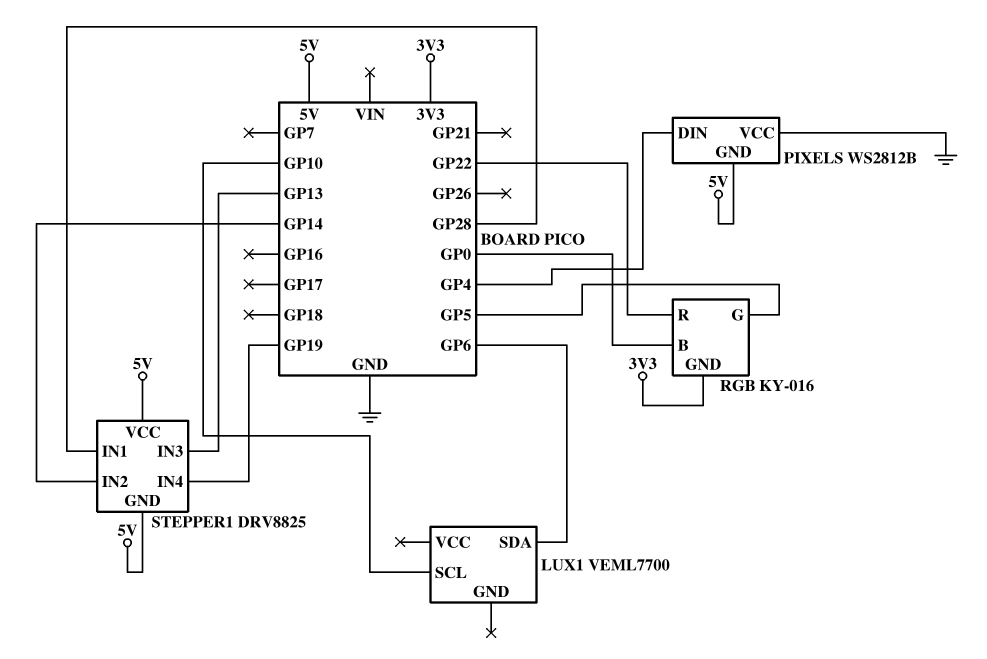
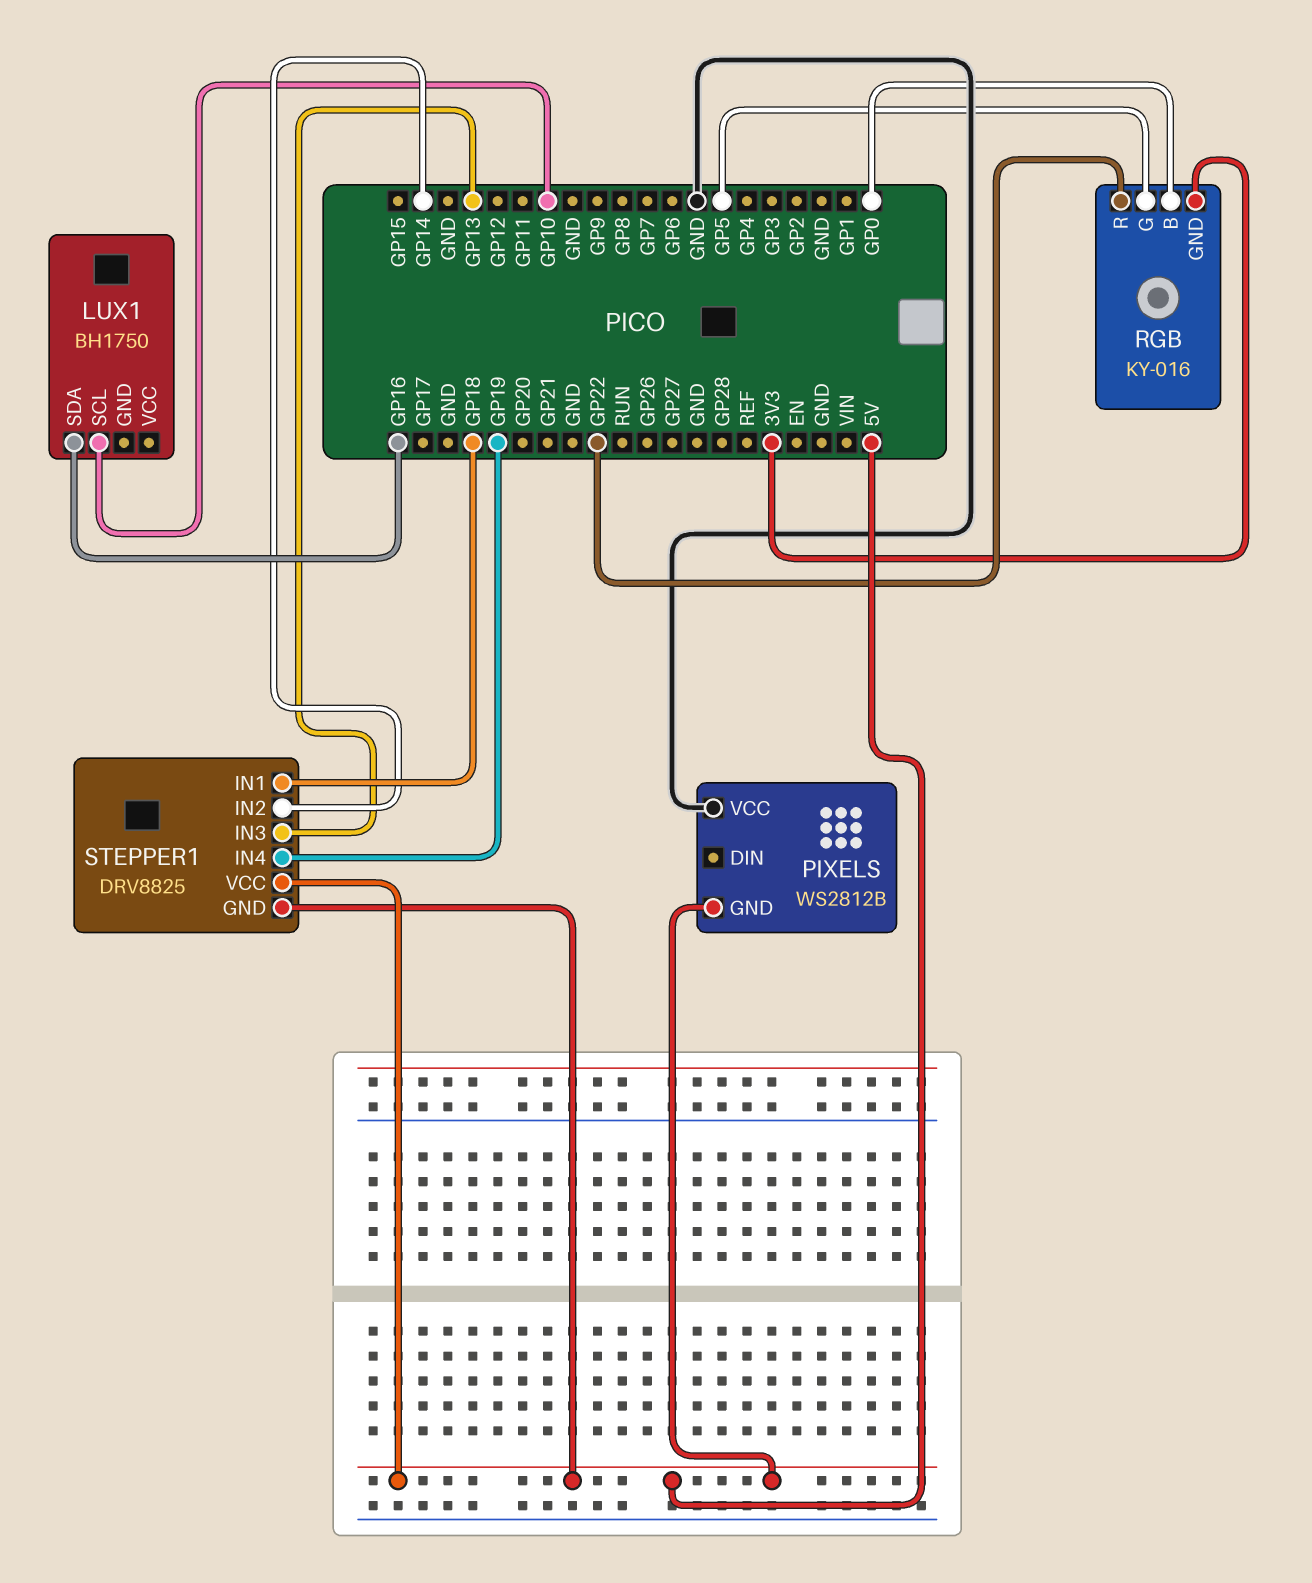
LUX1: VEML7700 -> BH1750
LUX1 pin SDA: GP6 -> GP16
PIXELS pin DIN: GP4 -> none
STEPPER1 pin IN1: GP28 -> GP18

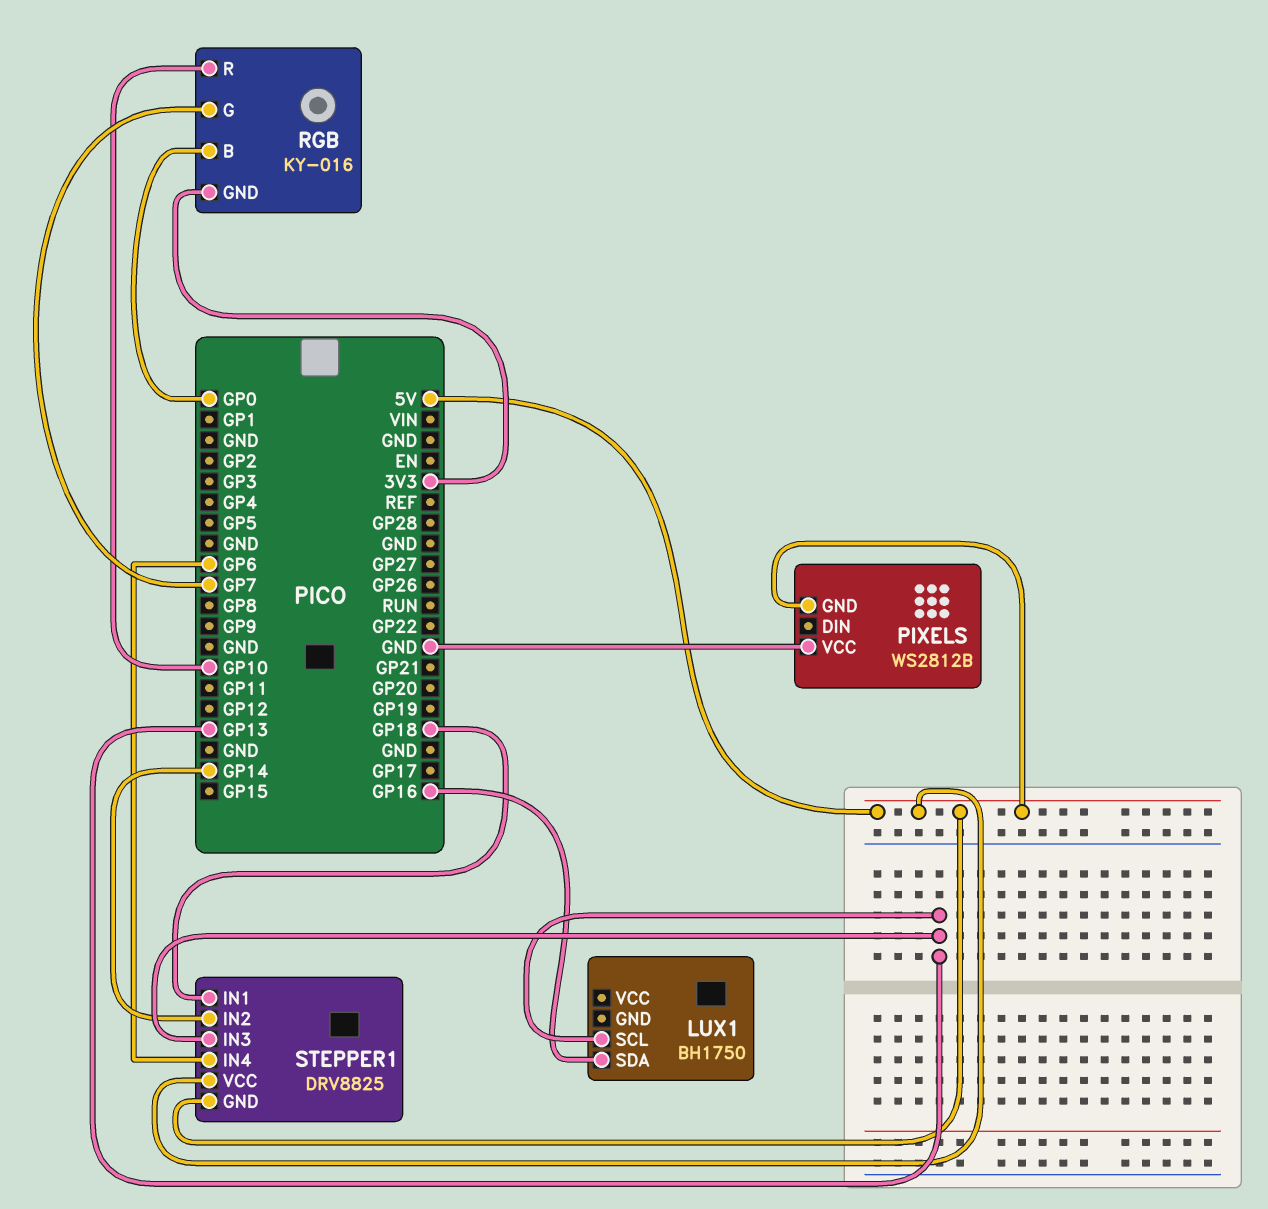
LUX1 pin SCL: GP10 -> GP13
RGB pin G: GP5 -> GP7
RGB pin R: GP22 -> GP10
STEPPER1 pin IN4: GP19 -> GP6

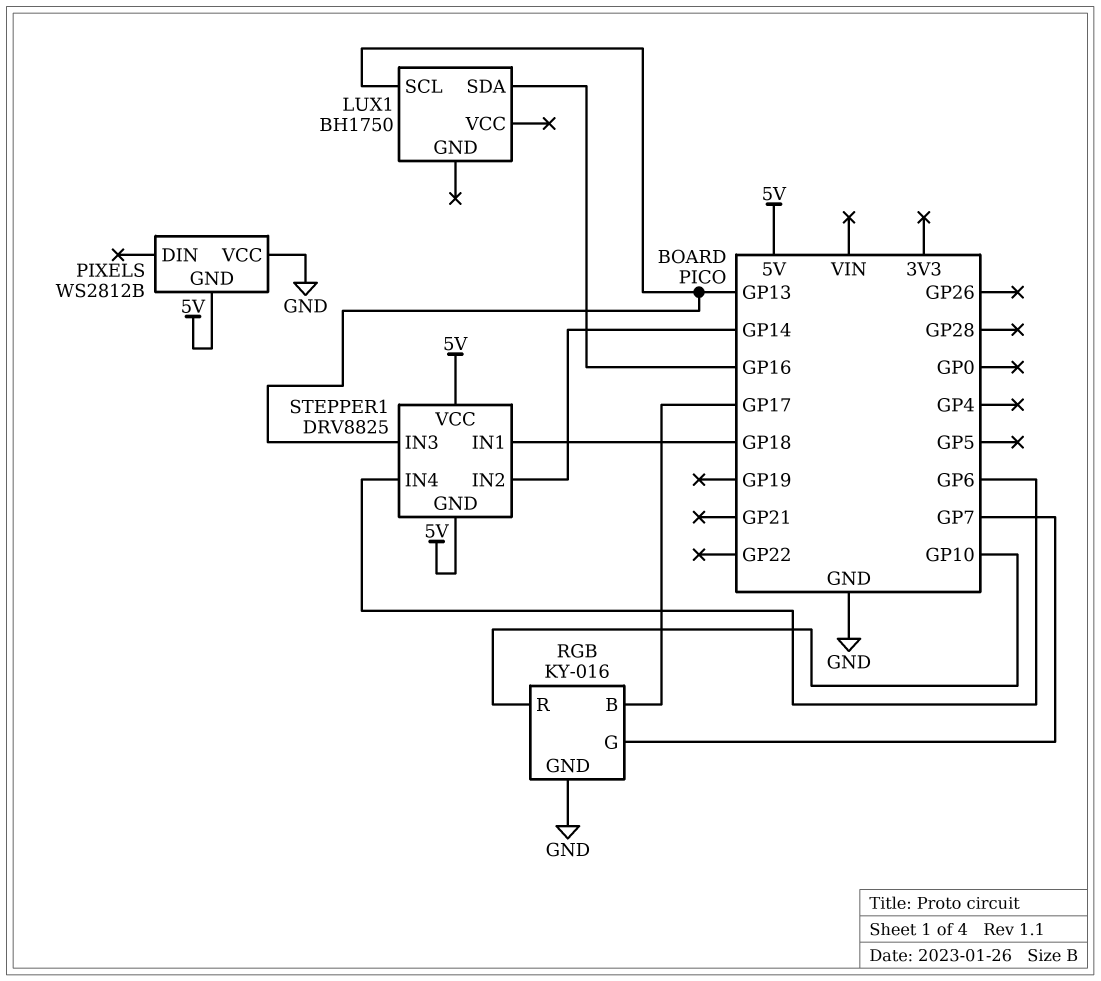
RGB pin B: GP0 -> GP17
RGB pin GND: 3V3 -> GND

